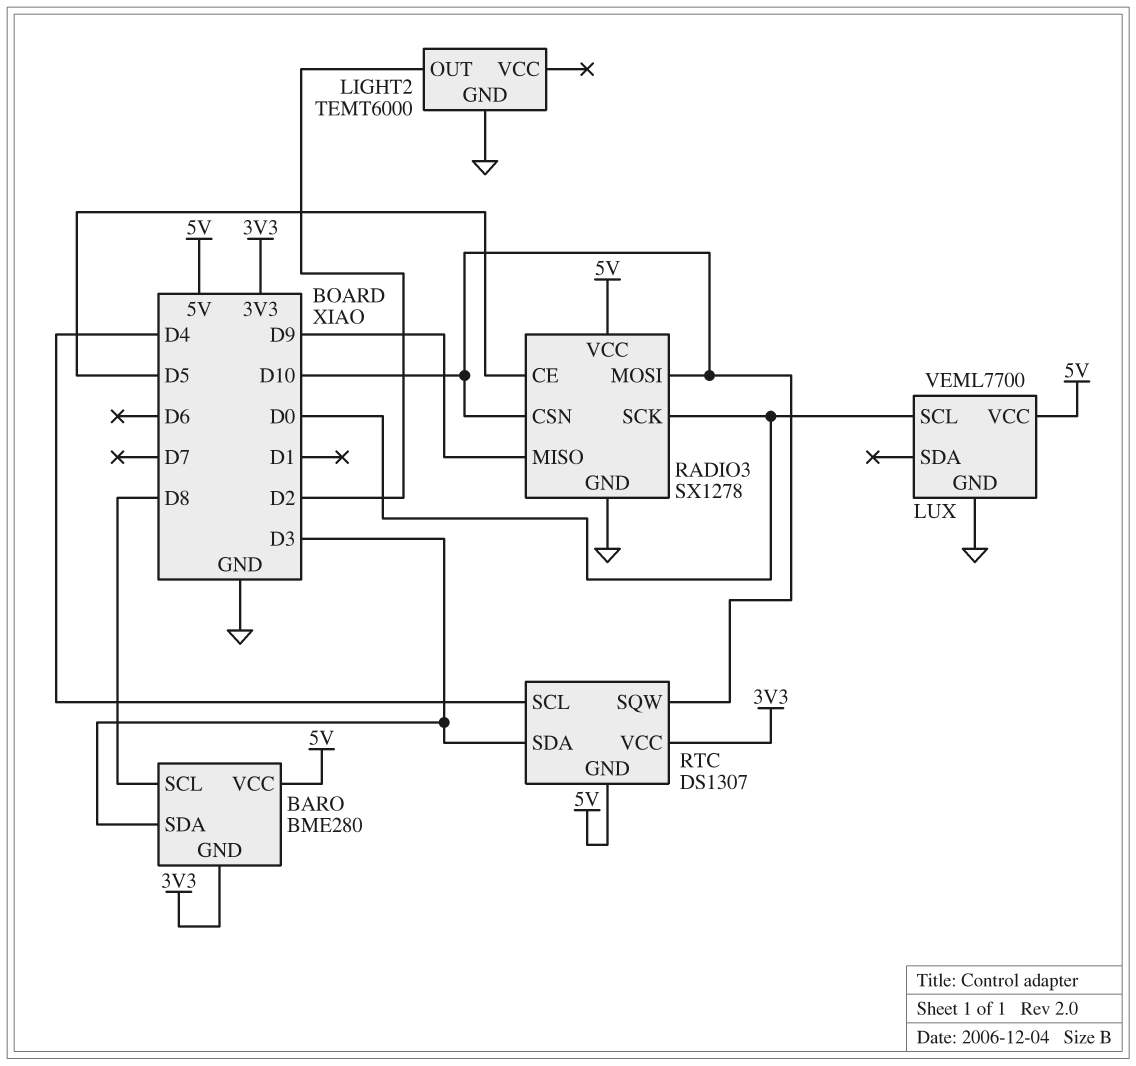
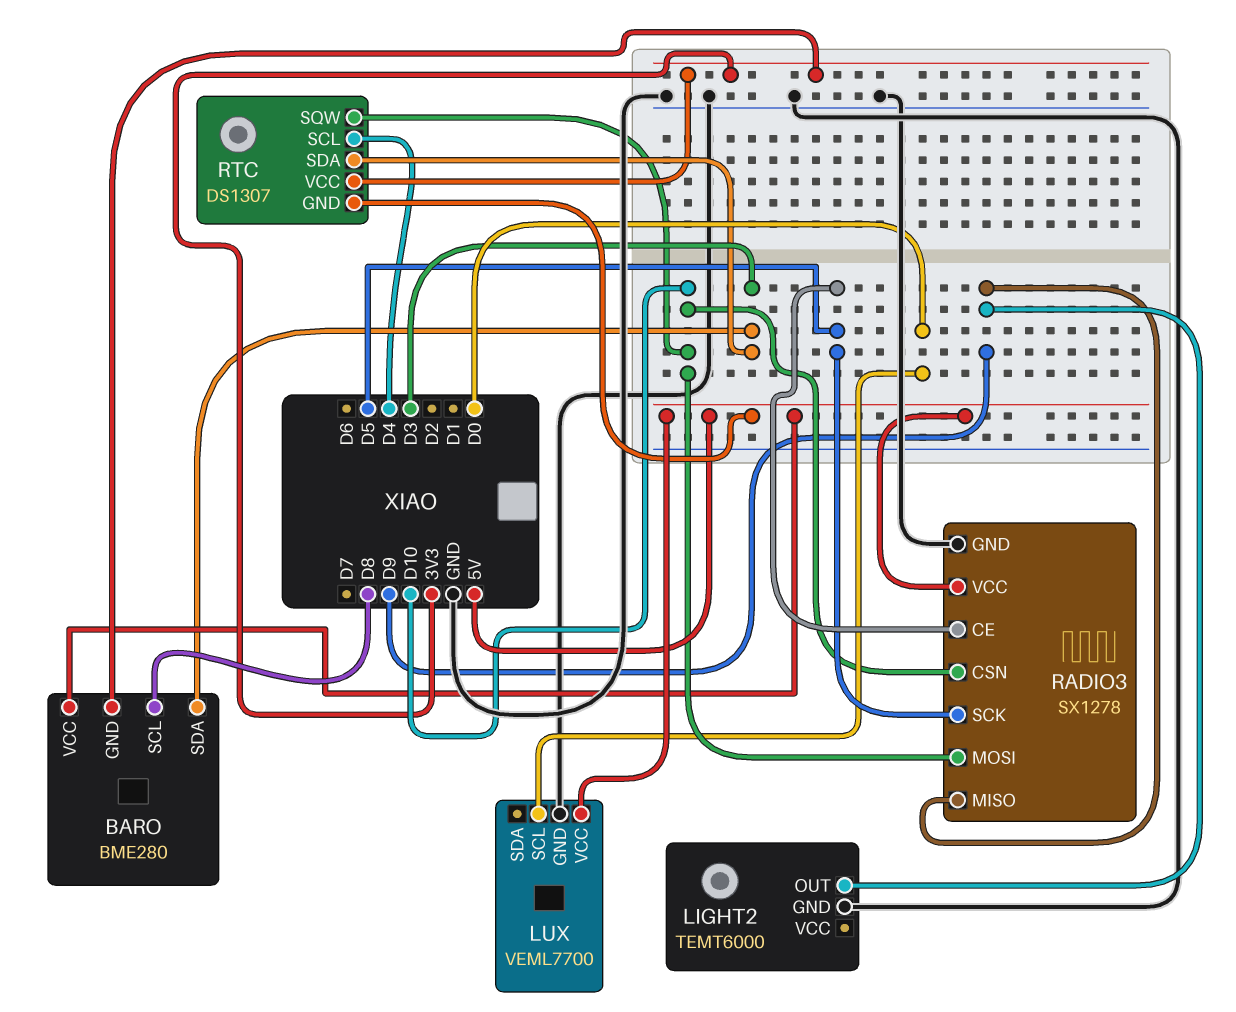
LIGHT2 pin OUT: D2 -> D9
RADIO3 pin SCK: D0 -> D5

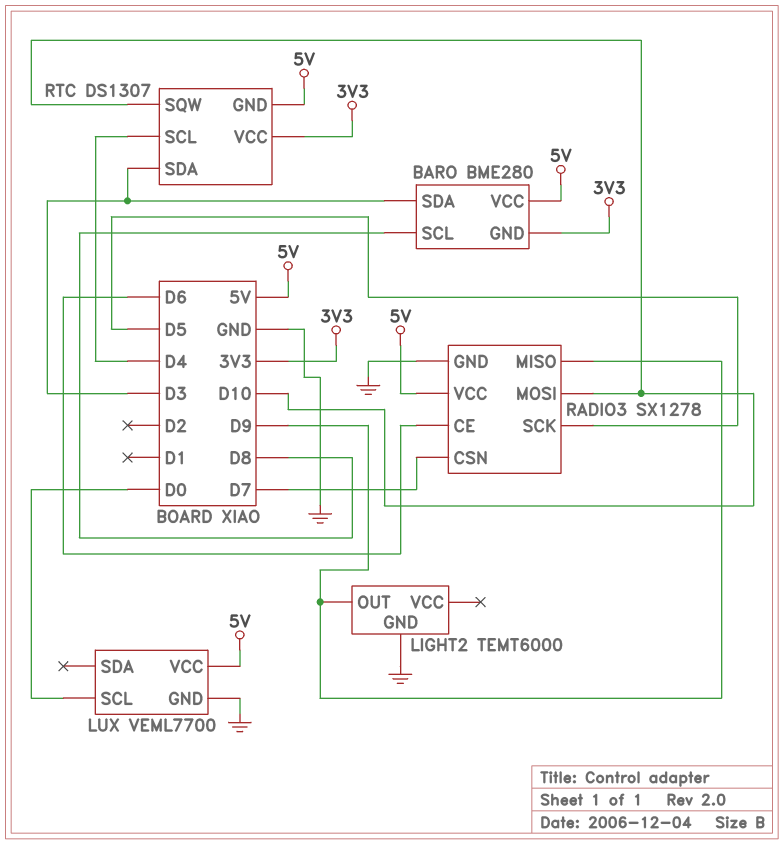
RADIO3 pin CE: D5 -> D6
RADIO3 pin CSN: D10 -> D7

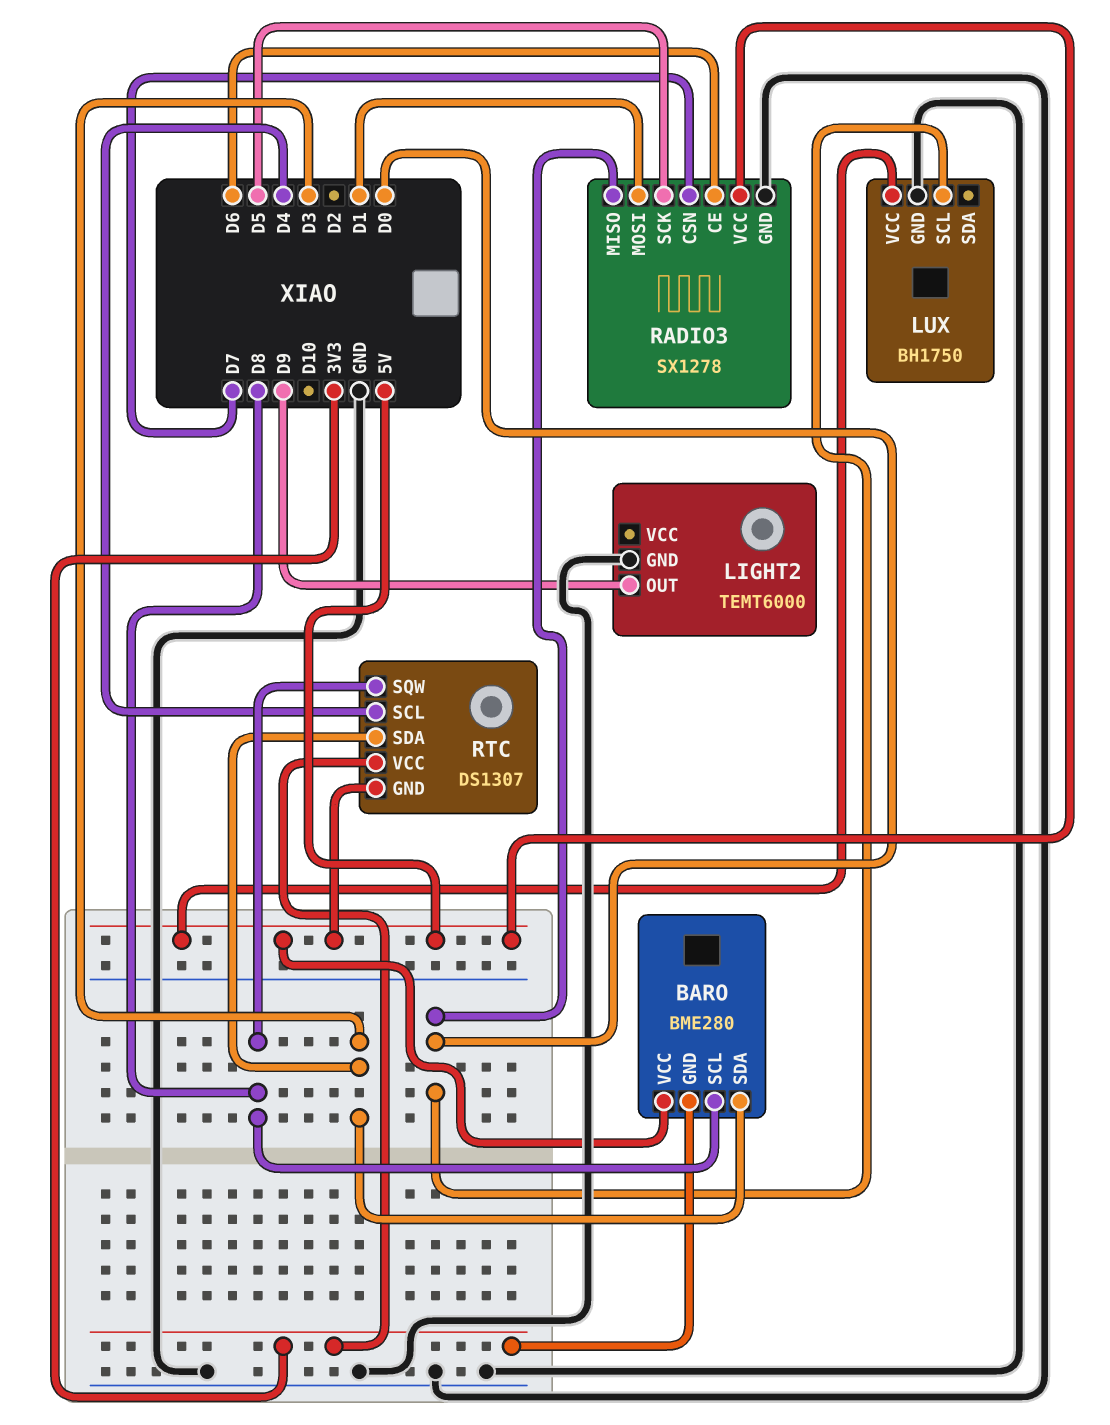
LUX: VEML7700 -> BH1750
RADIO3 pin MISO: D9 -> D0
RADIO3 pin MOSI: D10 -> D1
RTC pin SQW: D10 -> D8

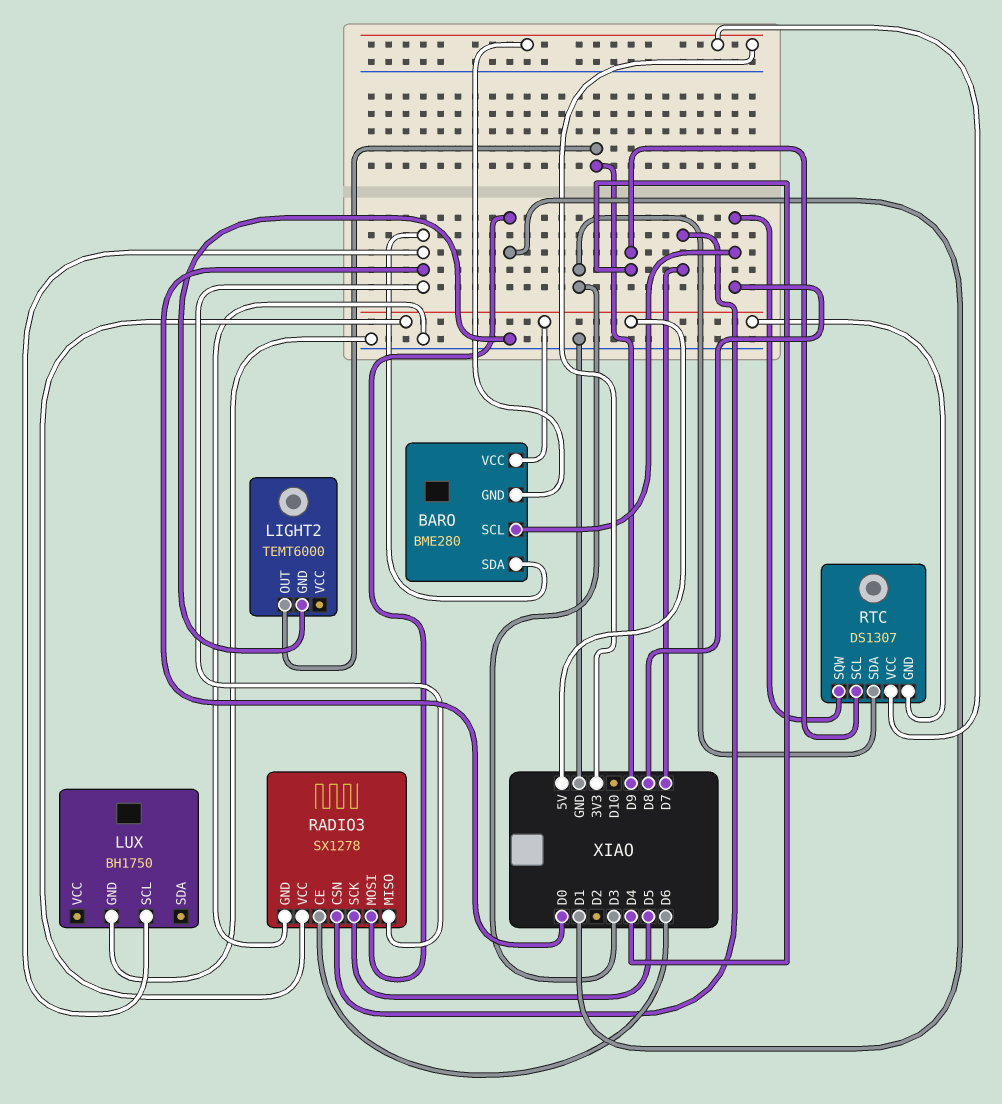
BARO pin SDA: D3 -> D0
LUX pin VCC: 5V -> none

